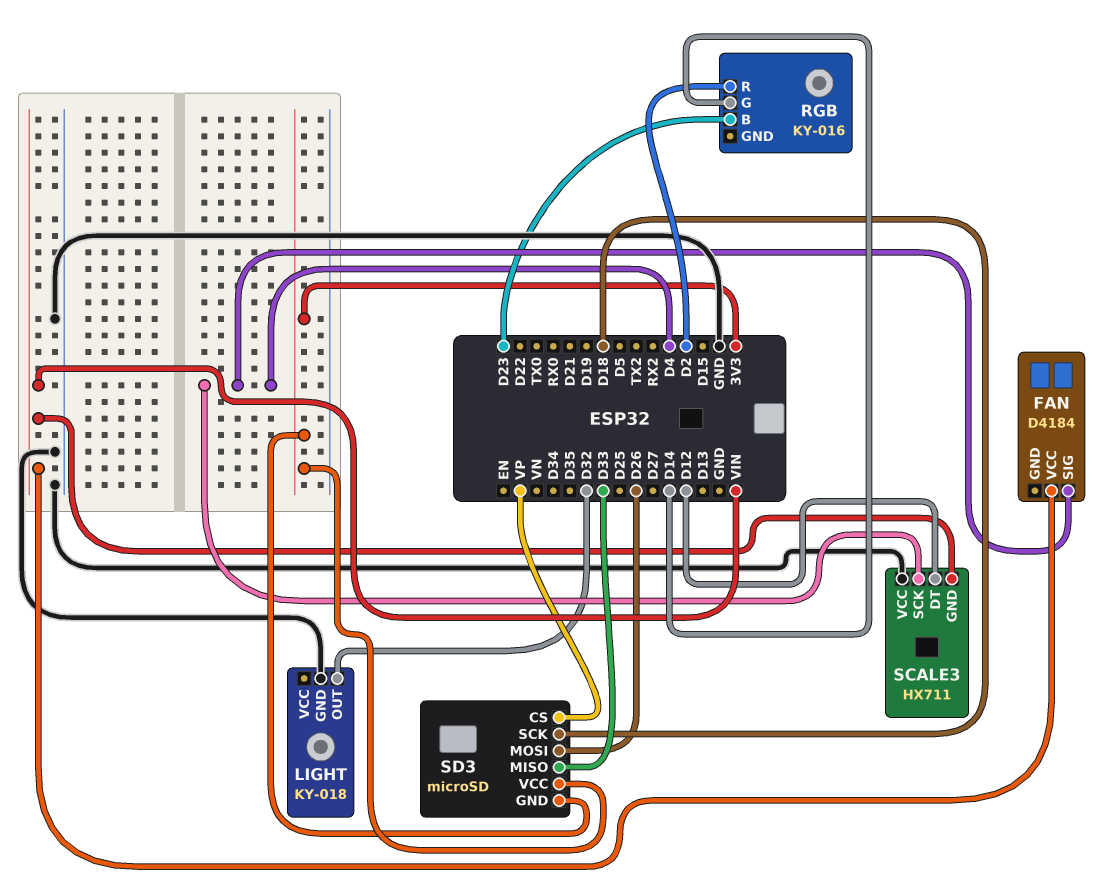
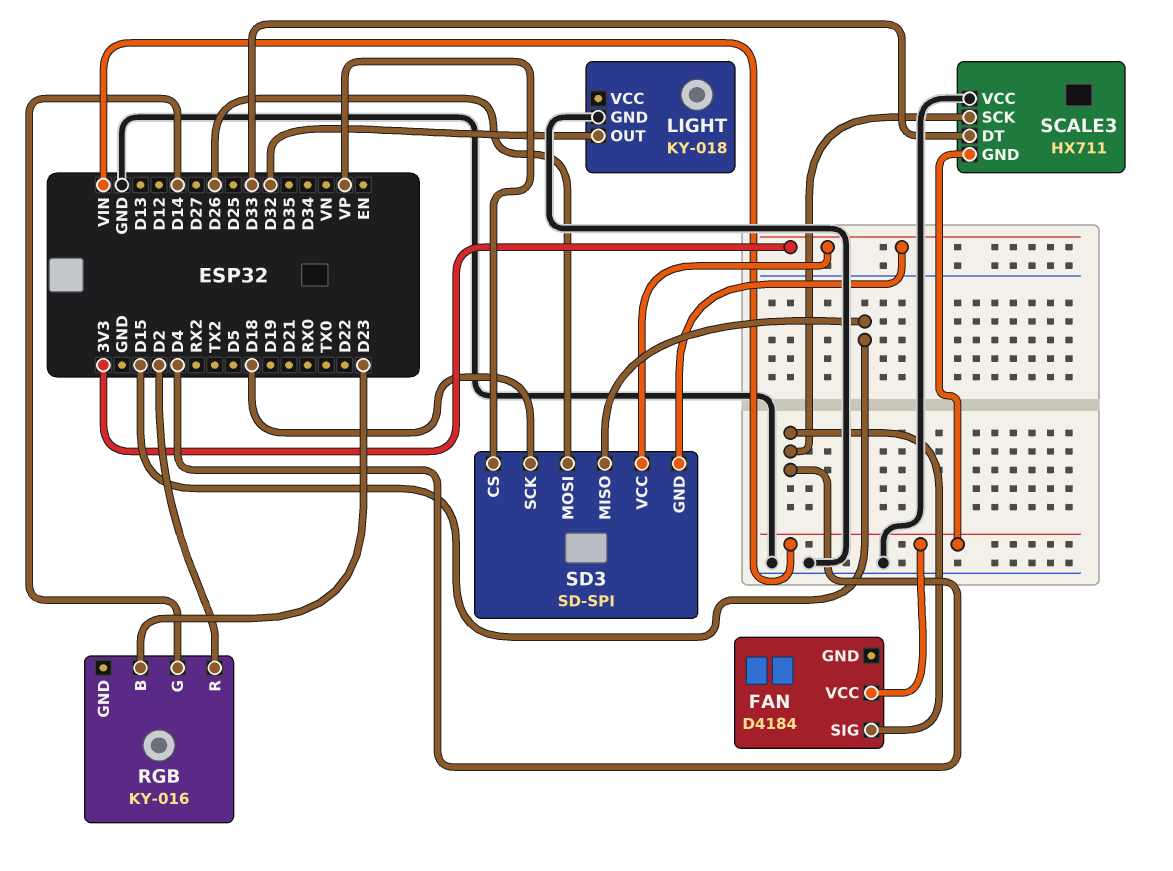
SCALE3 pin DT: D12 -> D33
SD3: microSD -> SD-SPI
SD3 pin MISO: D33 -> D15

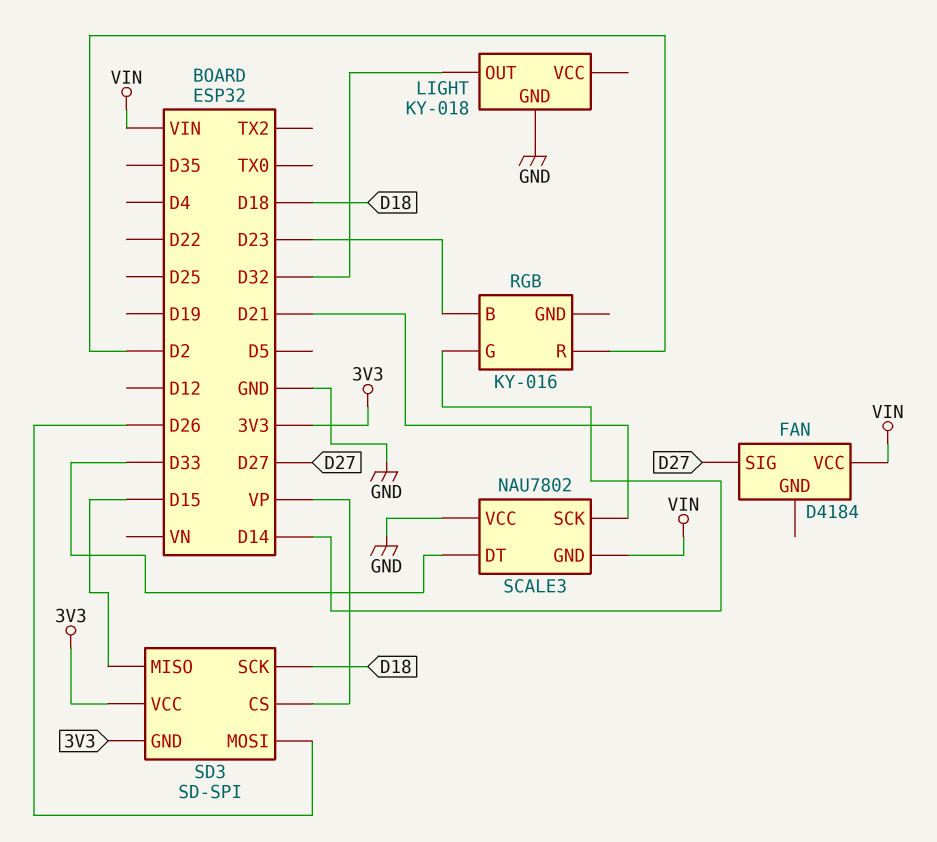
FAN pin SIG: D4 -> D27
SCALE3: HX711 -> NAU7802
SCALE3 pin SCK: D4 -> D21

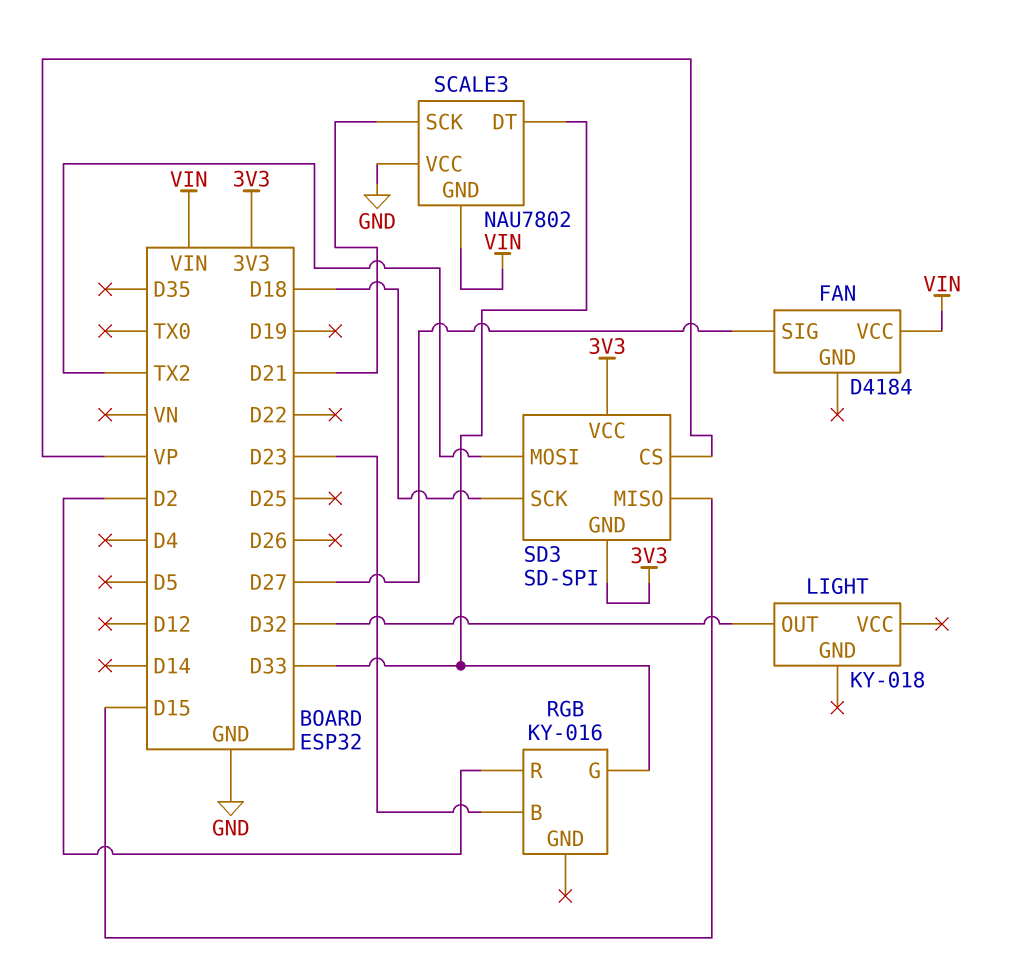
LIGHT pin GND: GND -> none
RGB pin G: D14 -> D33
SD3 pin MOSI: D26 -> TX2

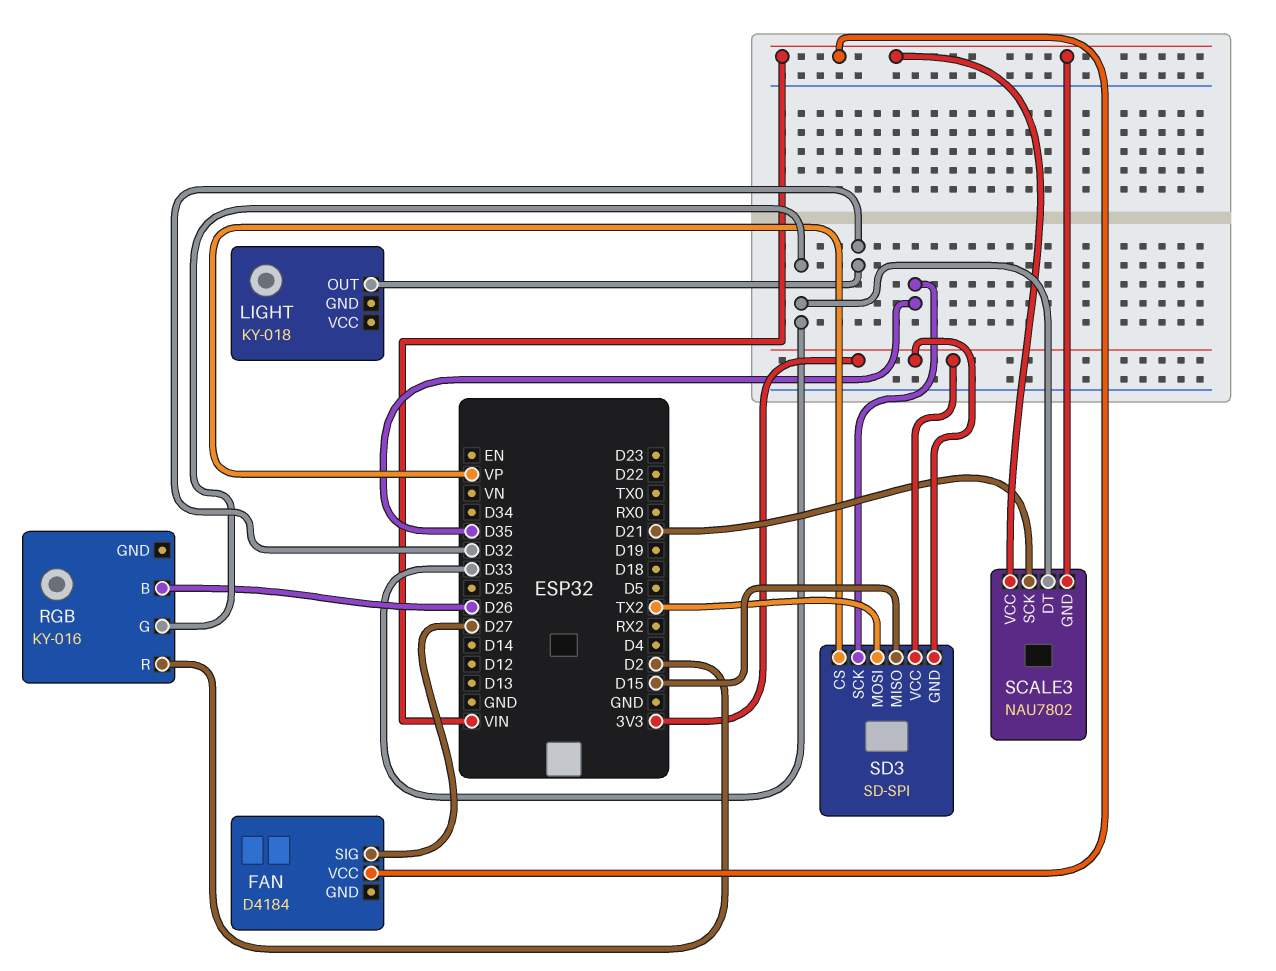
RGB pin B: D23 -> D26
SCALE3 pin VCC: GND -> VIN
SD3 pin SCK: D18 -> D35

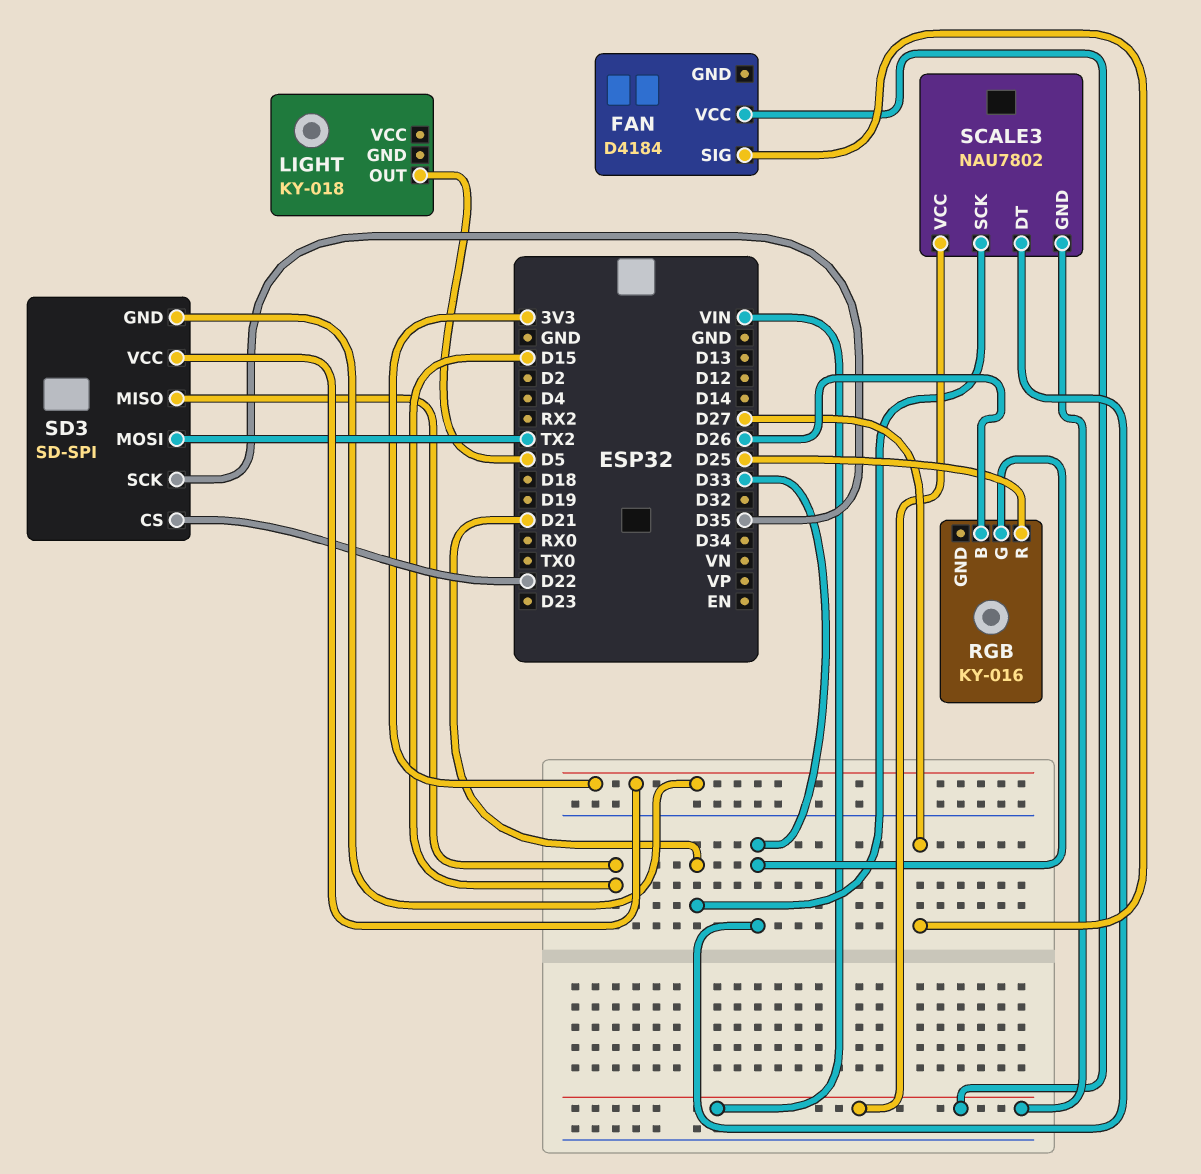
LIGHT pin OUT: D32 -> D5
RGB pin R: D2 -> D25
SD3 pin CS: VP -> D22

